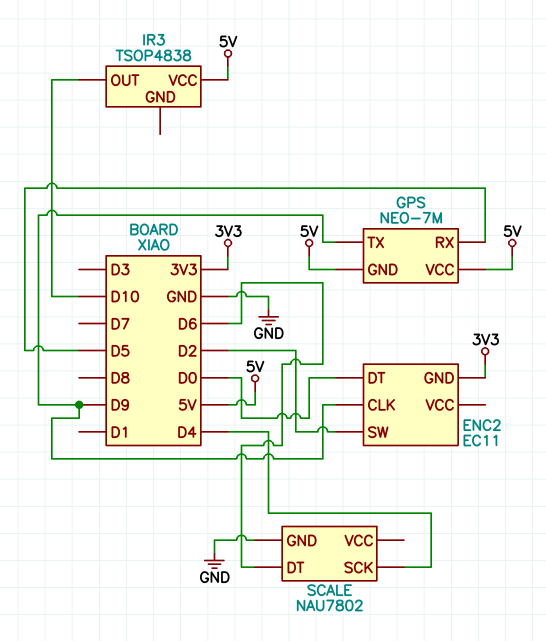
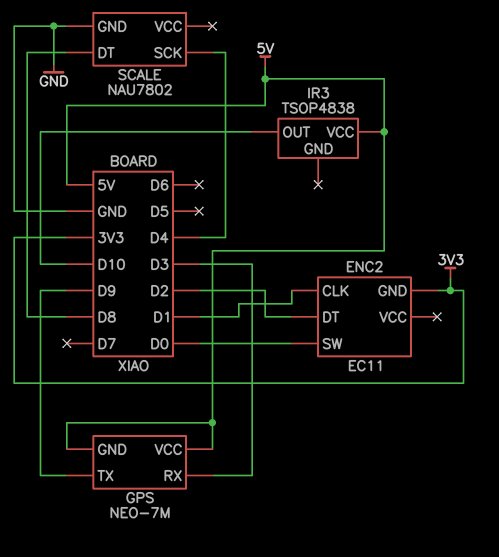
ENC2 pin CLK: D9 -> D1
ENC2 pin DT: D0 -> D2
ENC2 pin SW: D2 -> D0
GPS pin RX: D5 -> D3
SCALE pin DT: D6 -> D8

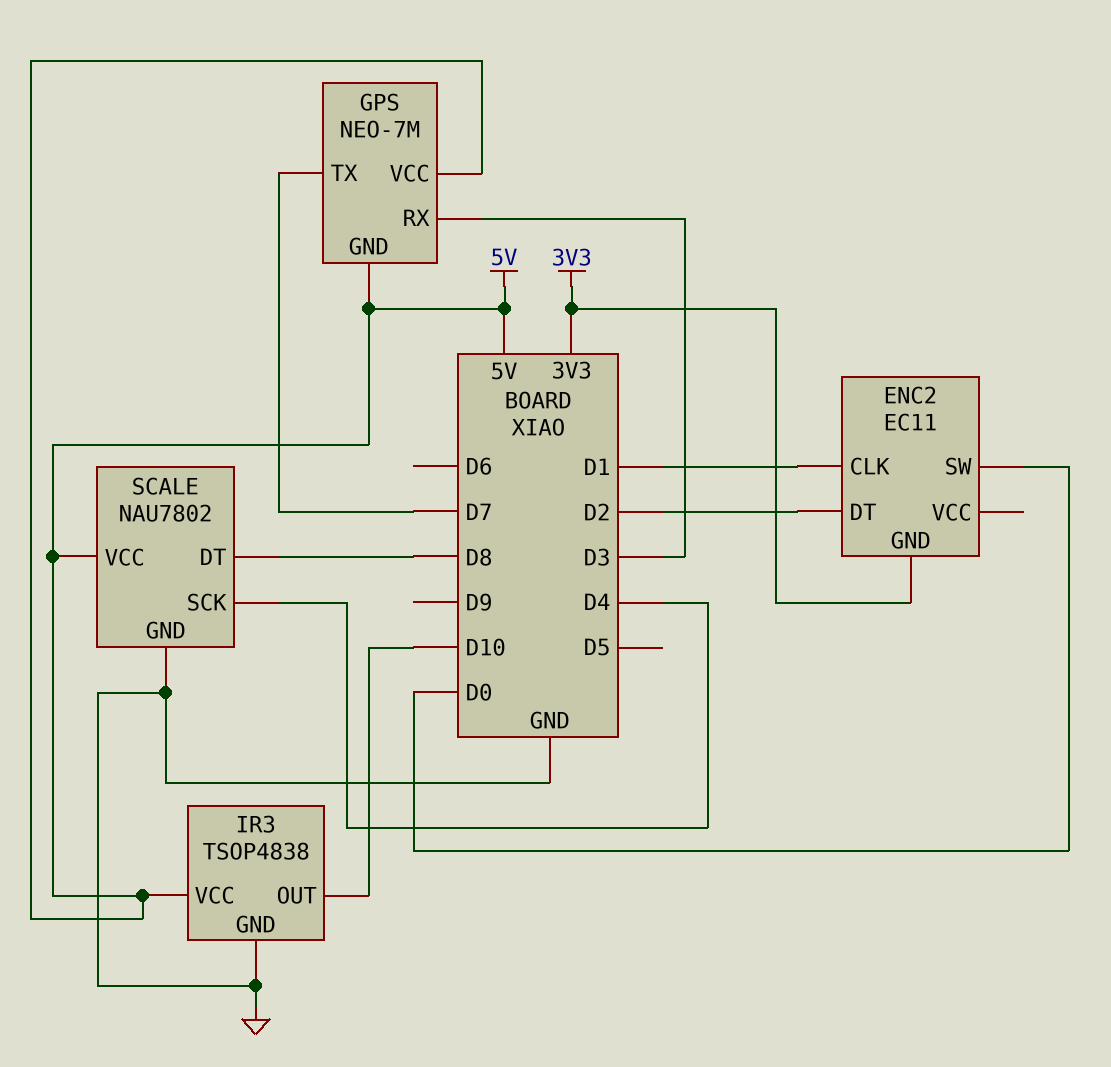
GPS pin TX: D9 -> D7
IR3 pin GND: none -> GND
SCALE pin VCC: none -> 5V

